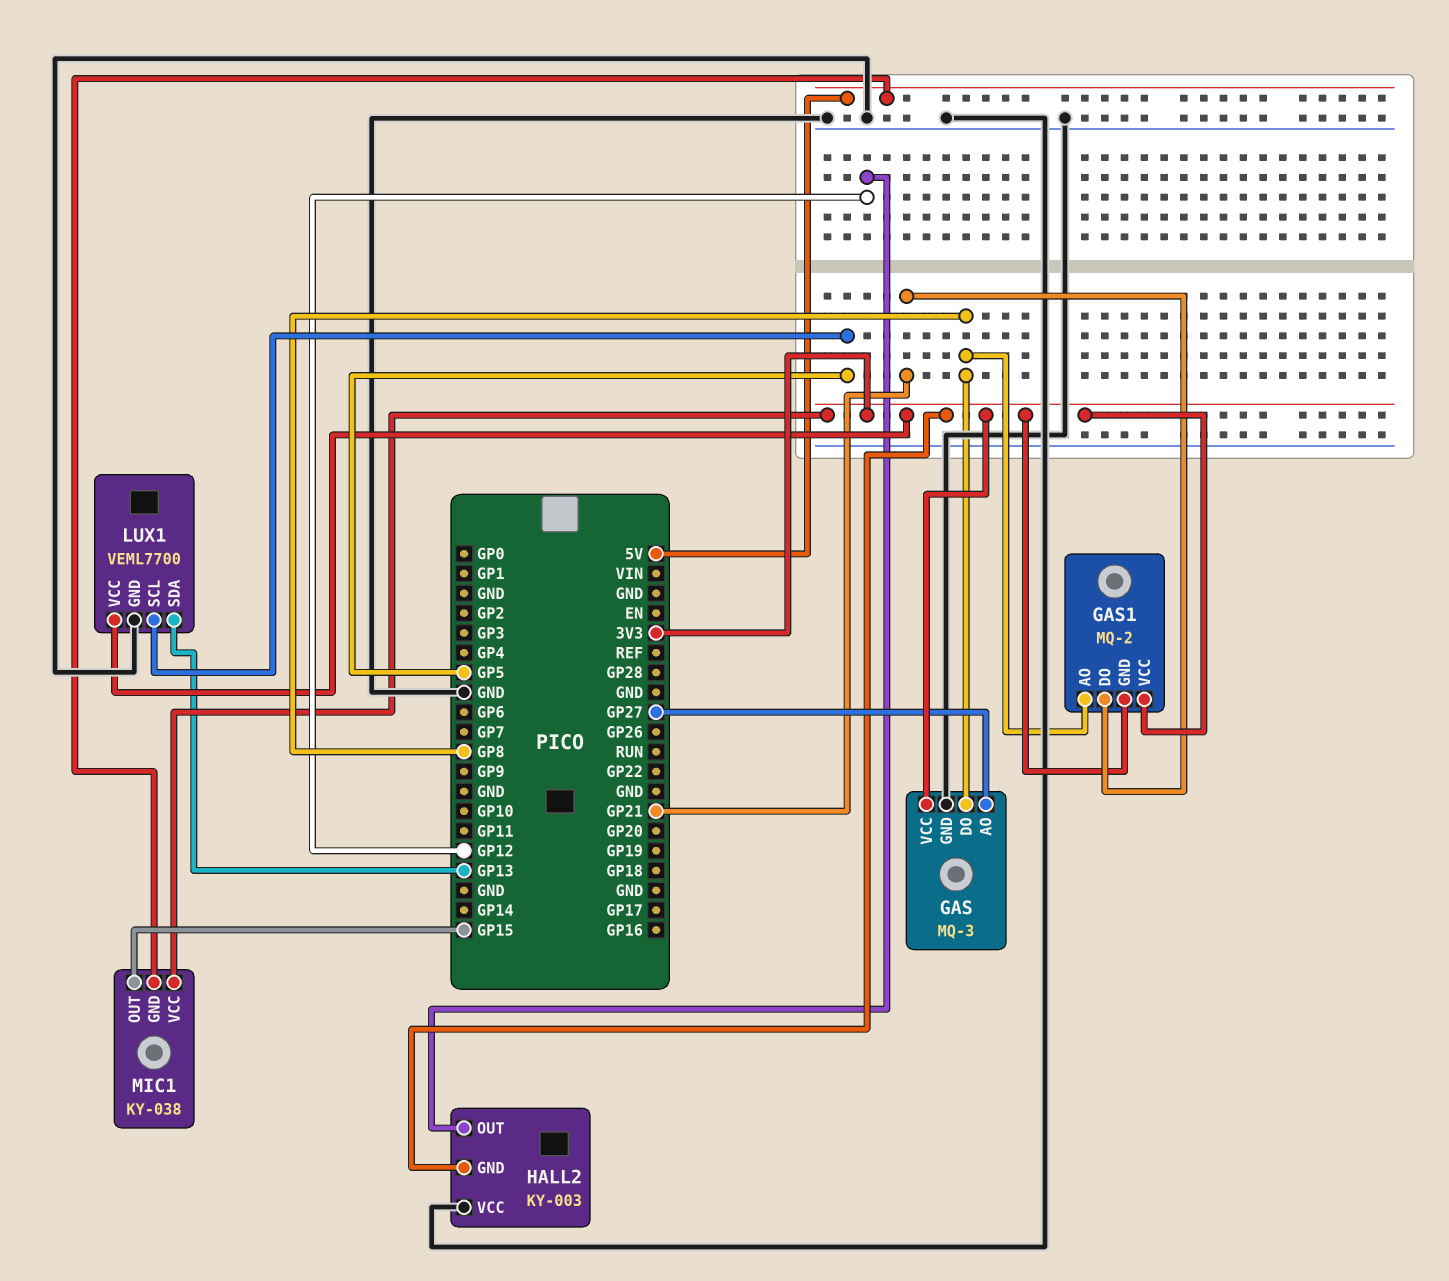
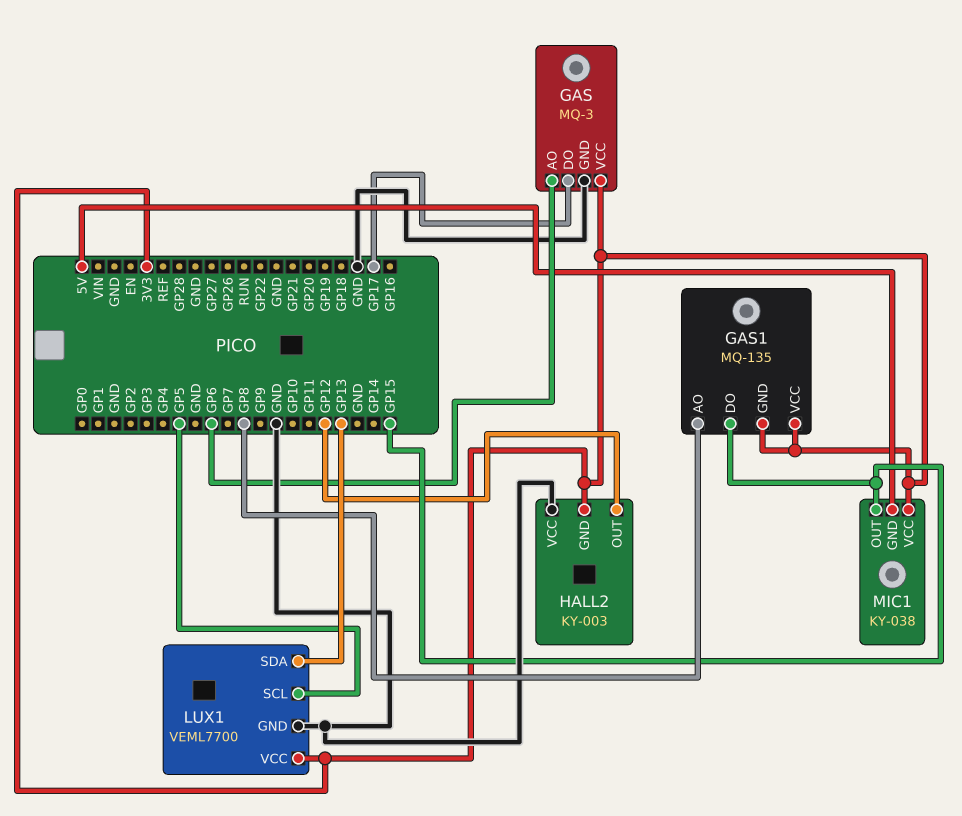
GAS pin AO: GP27 -> GP6
GAS pin DO: GP8 -> GP17
GAS1: MQ-2 -> MQ-135
GAS1 pin DO: GP21 -> GP15

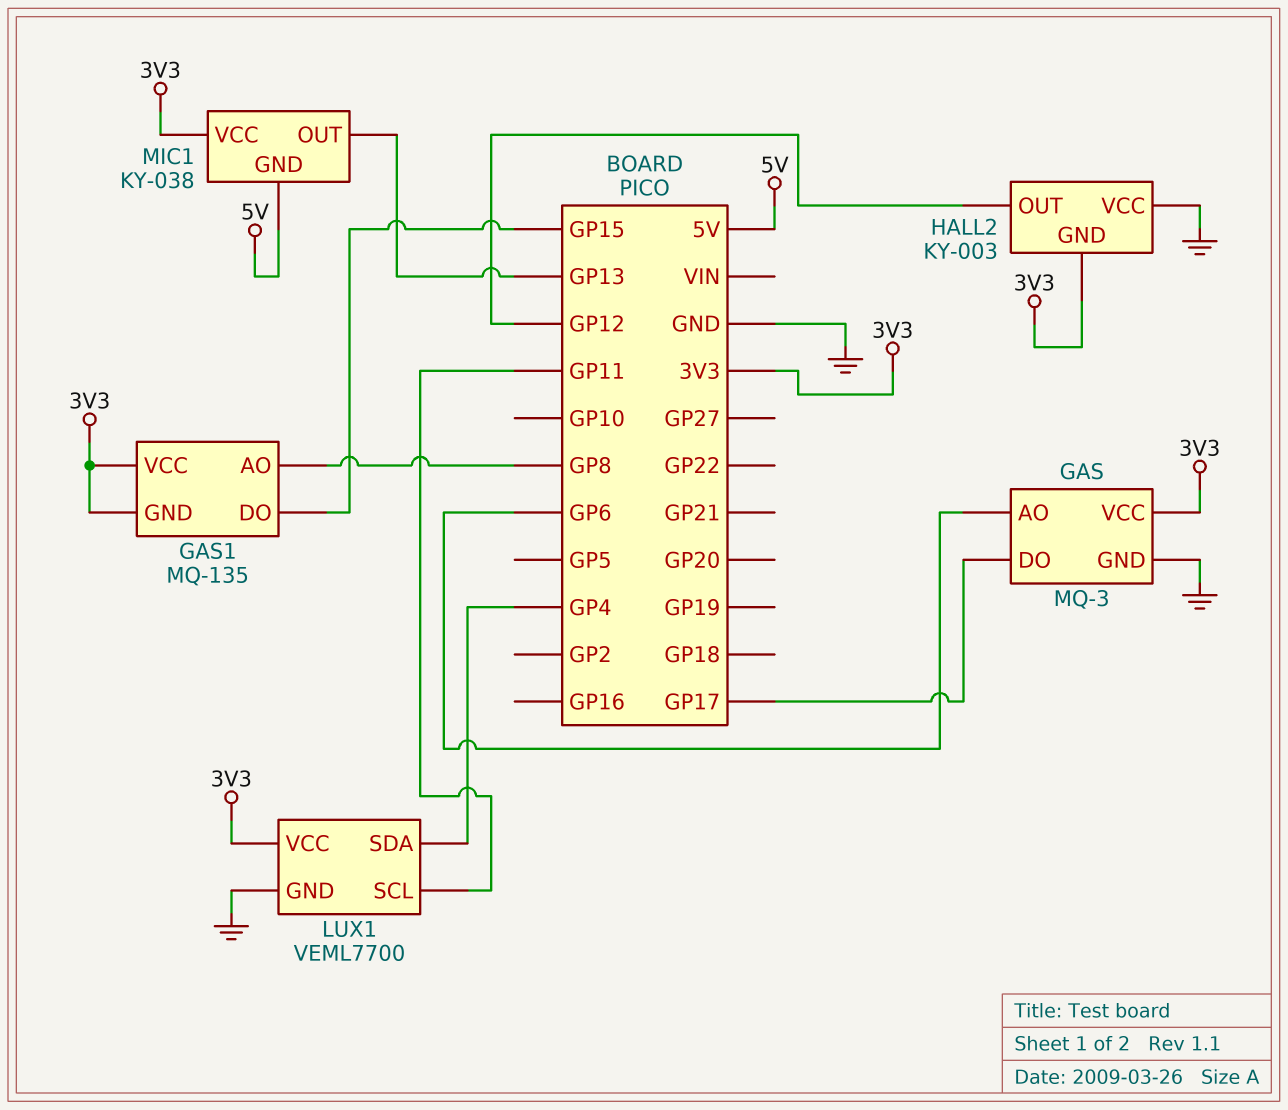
LUX1 pin SCL: GP5 -> GP11
LUX1 pin SDA: GP13 -> GP4
MIC1 pin OUT: GP15 -> GP13

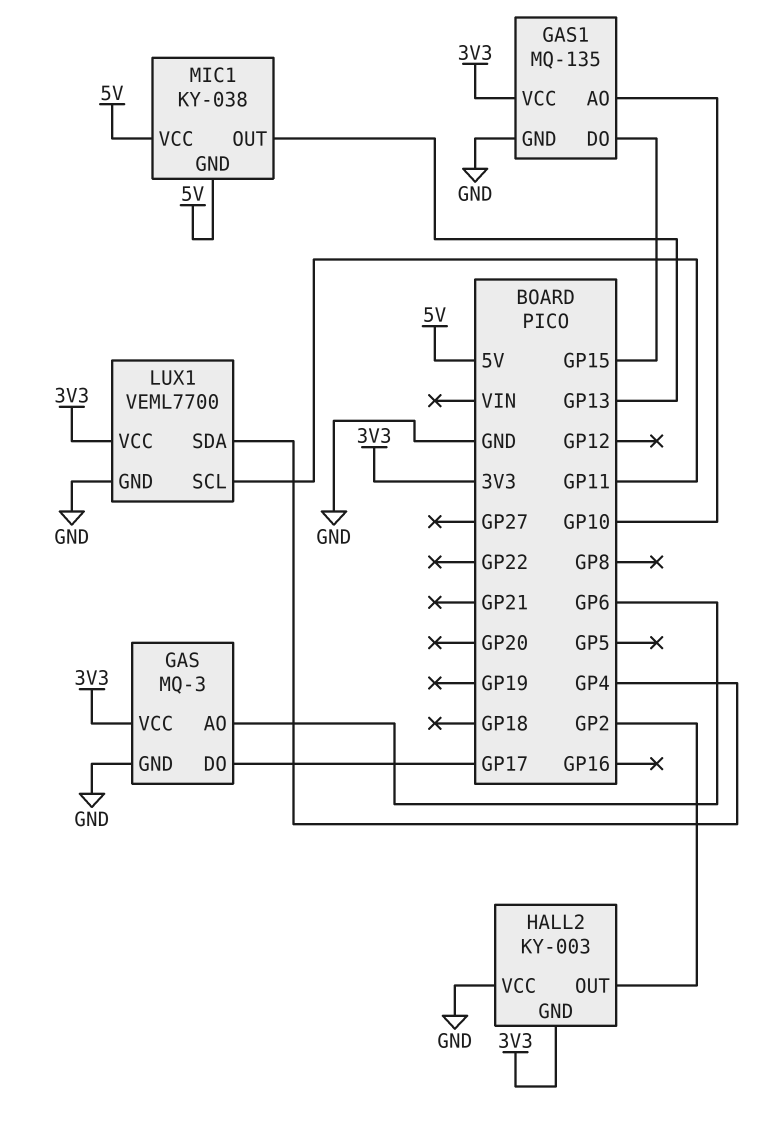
GAS1 pin AO: GP8 -> GP10
GAS1 pin GND: 3V3 -> GND
HALL2 pin OUT: GP12 -> GP2
MIC1 pin VCC: 3V3 -> 5V

